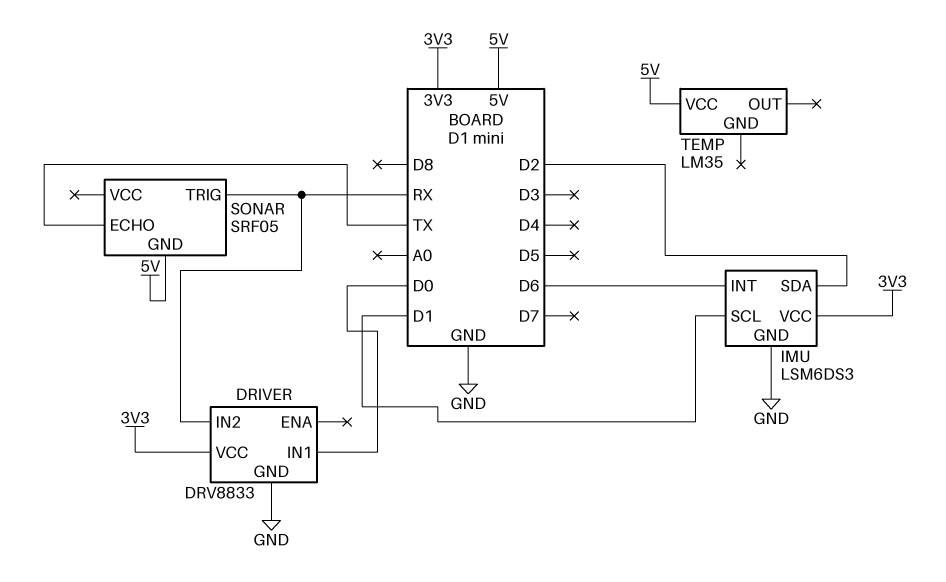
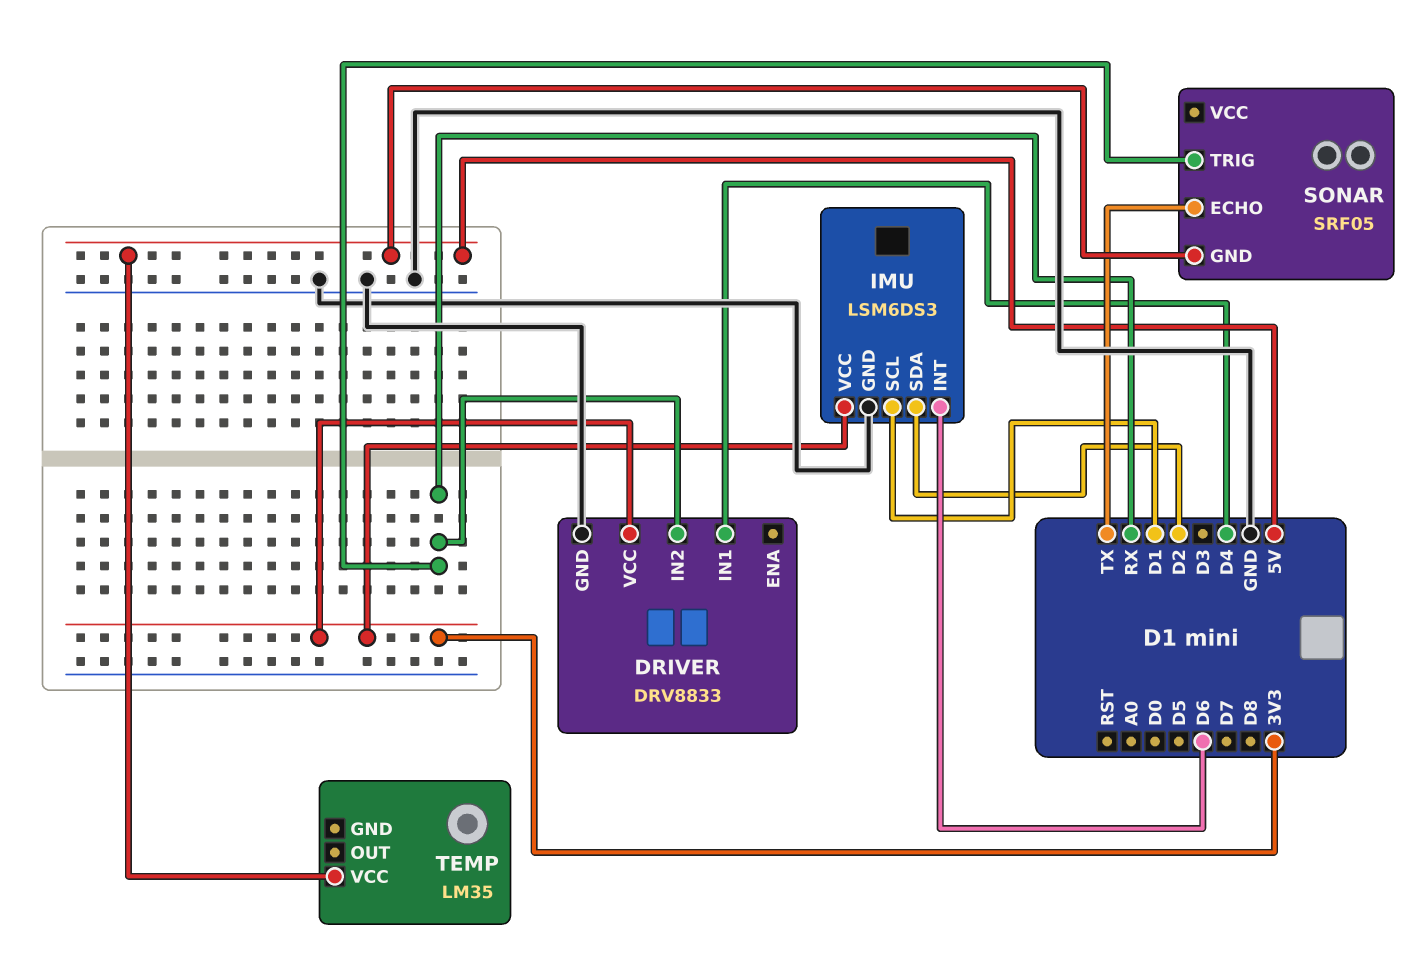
DRIVER pin IN1: D0 -> D4

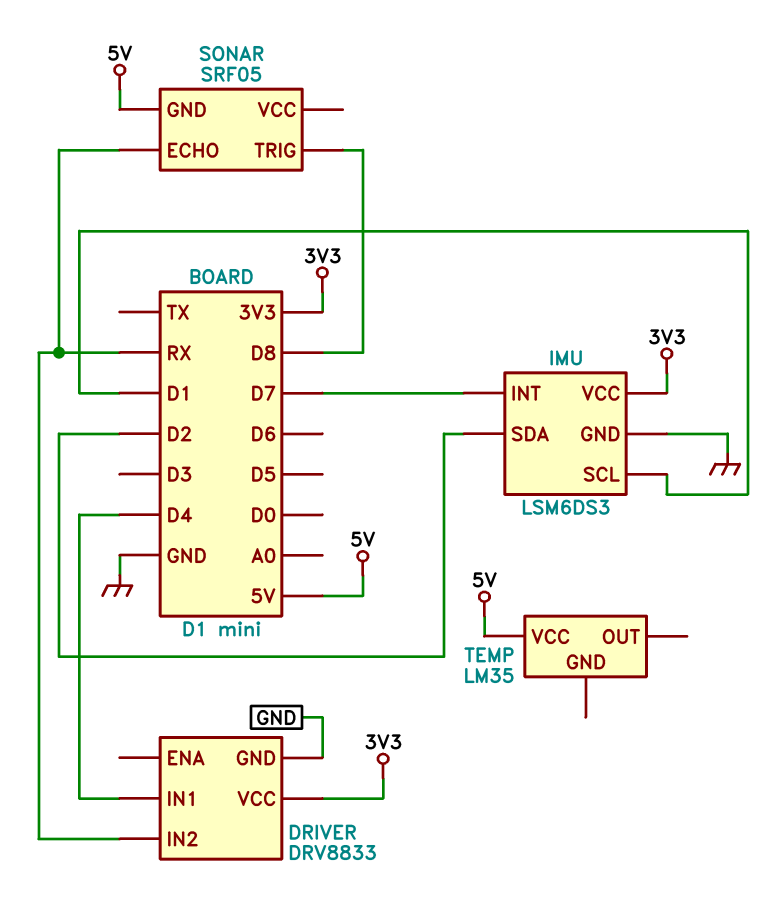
IMU pin INT: D6 -> D7
SONAR pin ECHO: TX -> RX
SONAR pin TRIG: RX -> D8

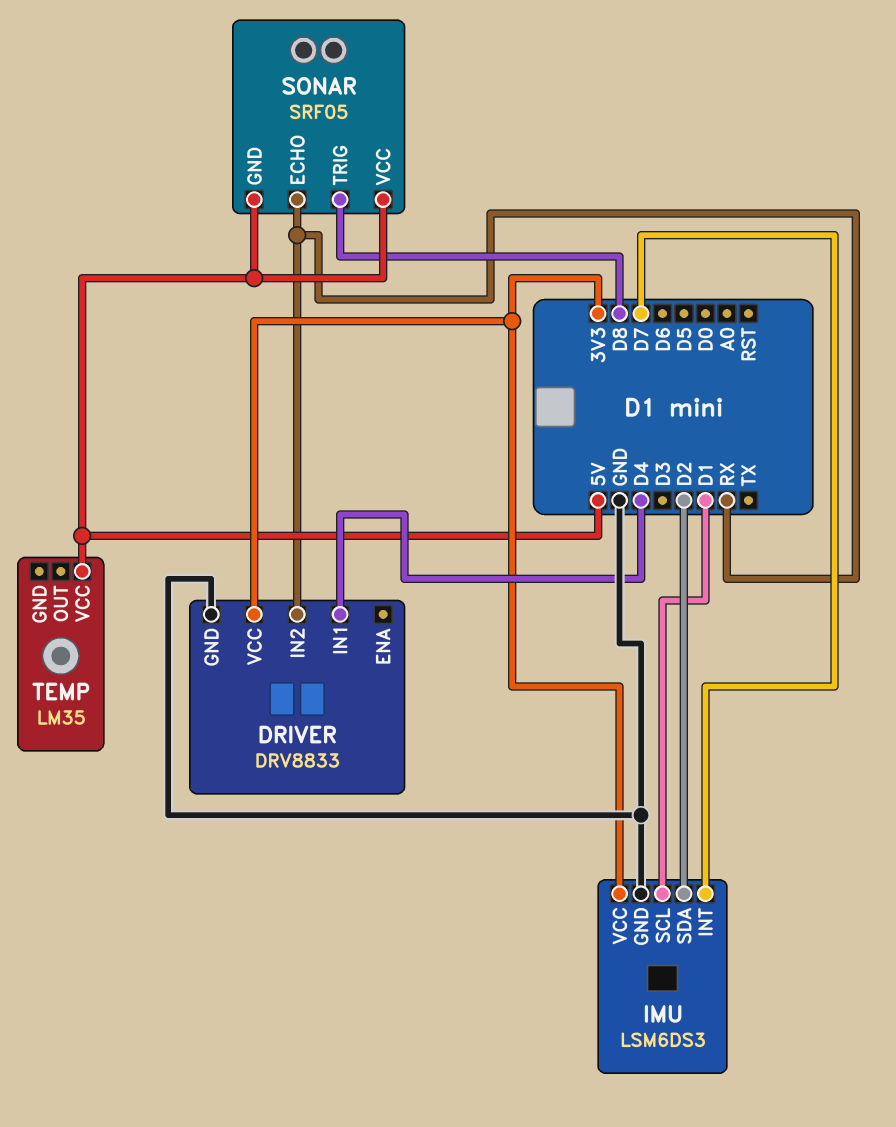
SONAR pin VCC: none -> 5V

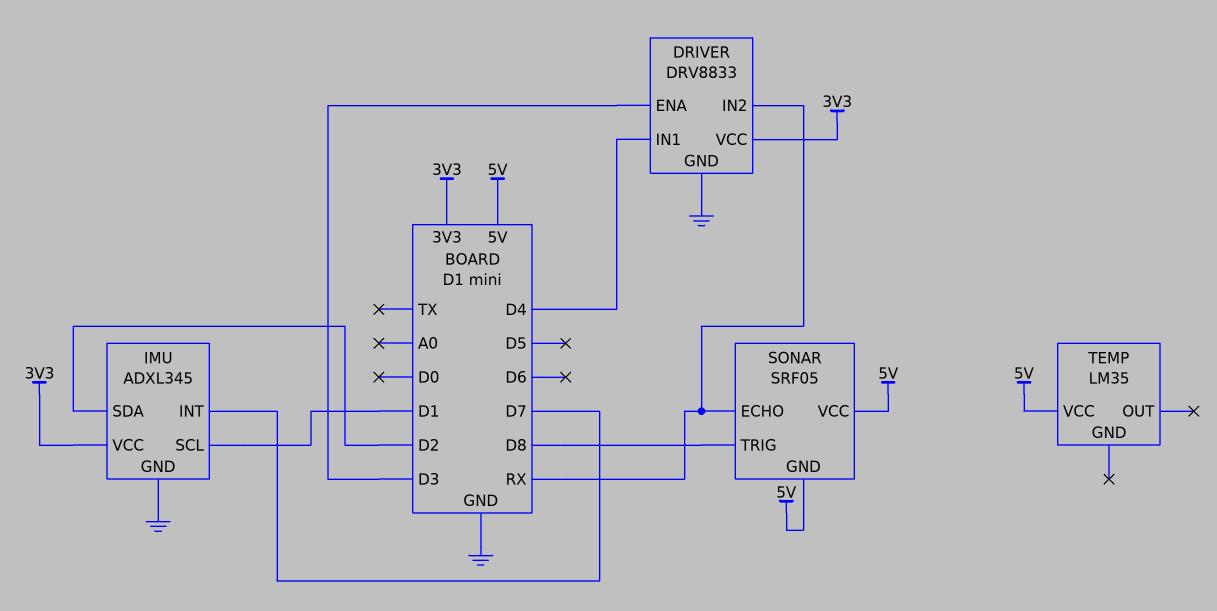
DRIVER pin ENA: none -> D3
IMU: LSM6DS3 -> ADXL345

